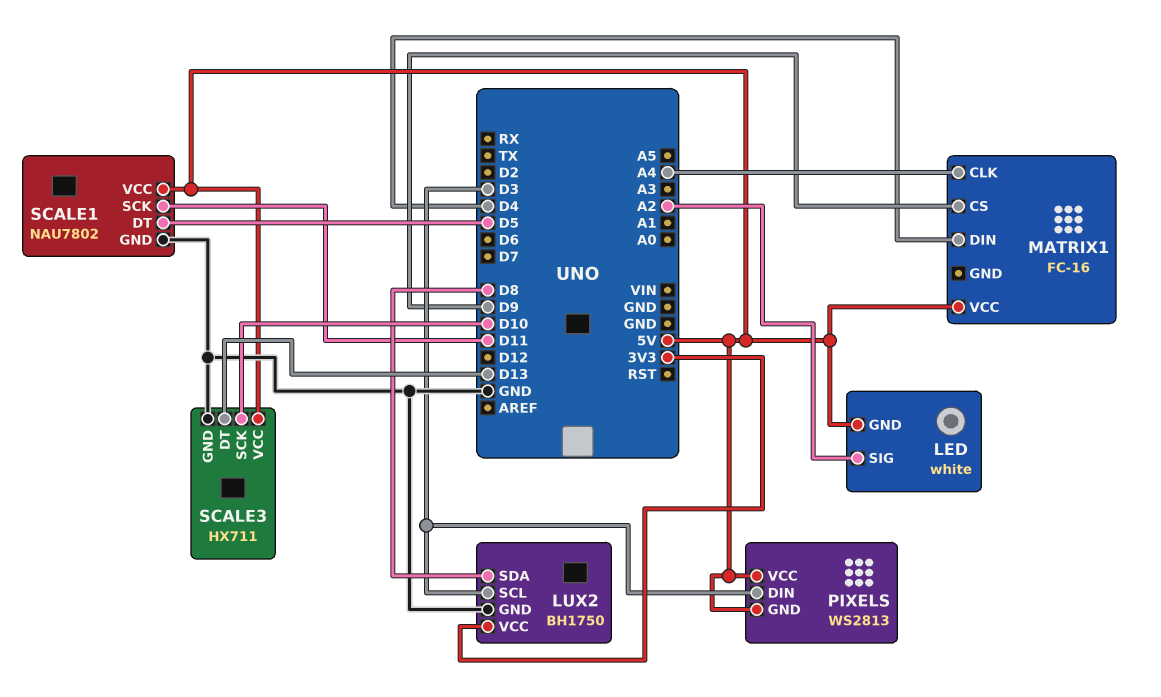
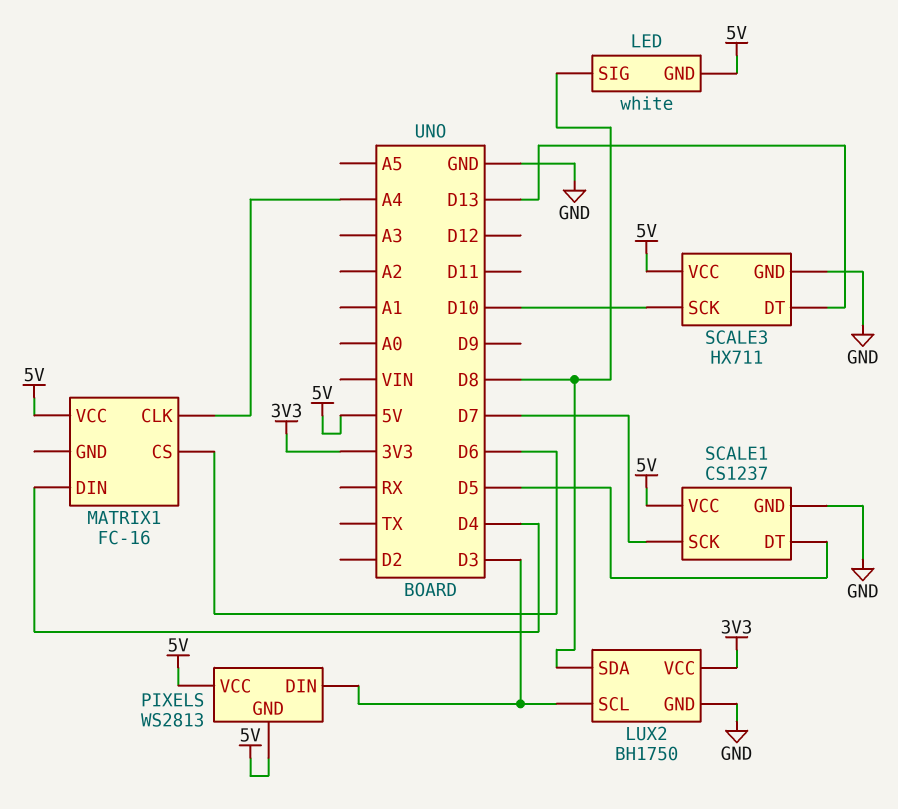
LED pin SIG: A2 -> D8
MATRIX1 pin CS: D9 -> D6
SCALE1: NAU7802 -> CS1237
SCALE1 pin SCK: D11 -> D7

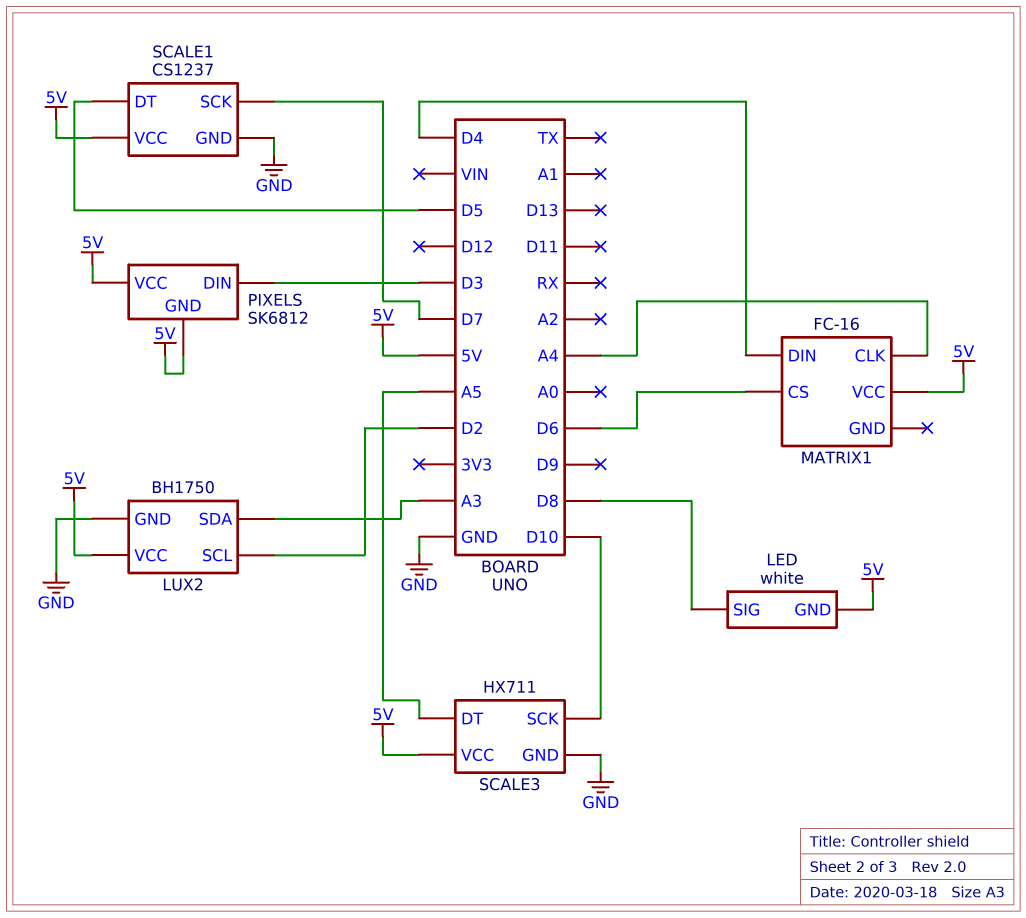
LUX2 pin SCL: D3 -> D2
LUX2 pin SDA: D8 -> A3
LUX2 pin VCC: 3V3 -> 5V
PIXELS: WS2813 -> SK6812
SCALE3 pin DT: D13 -> A5

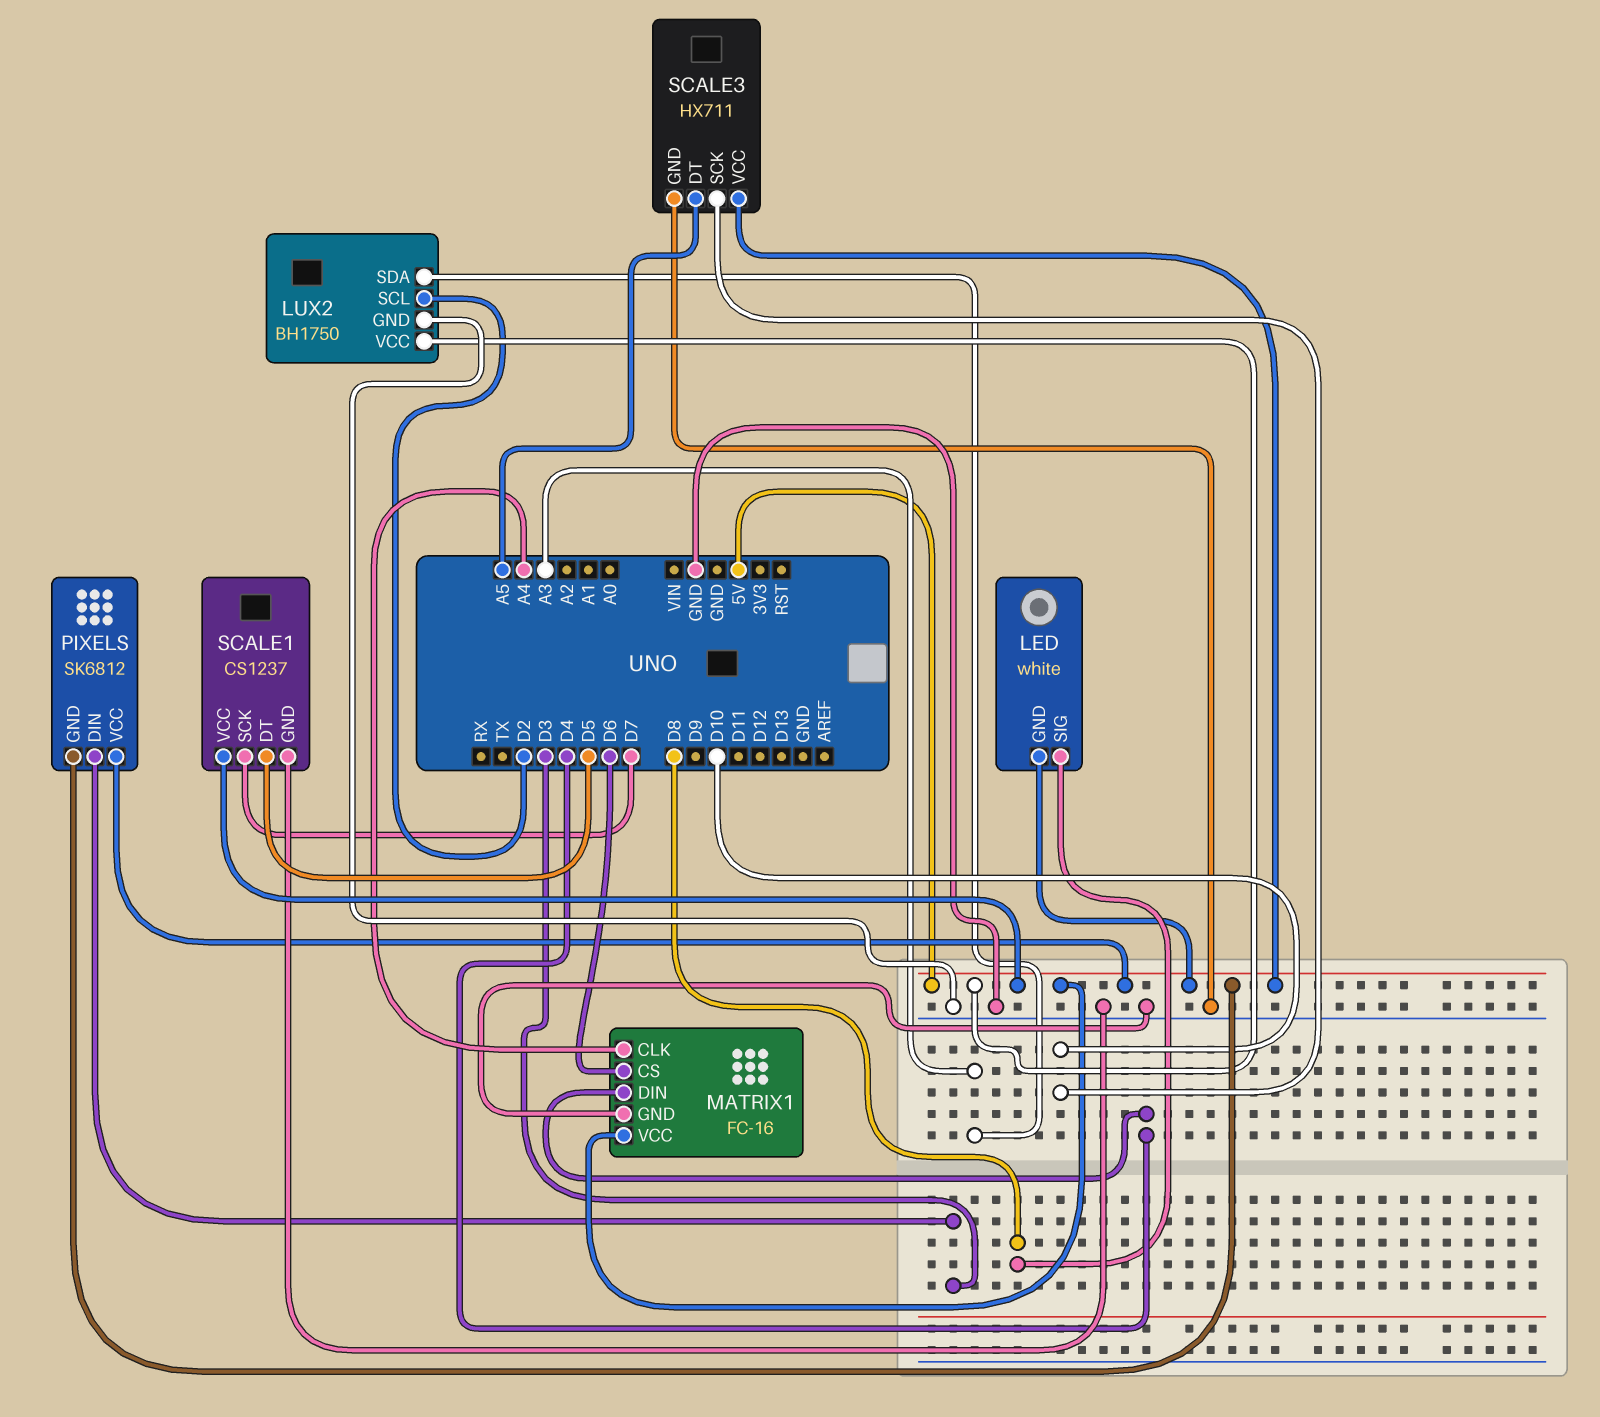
MATRIX1 pin GND: none -> GND

